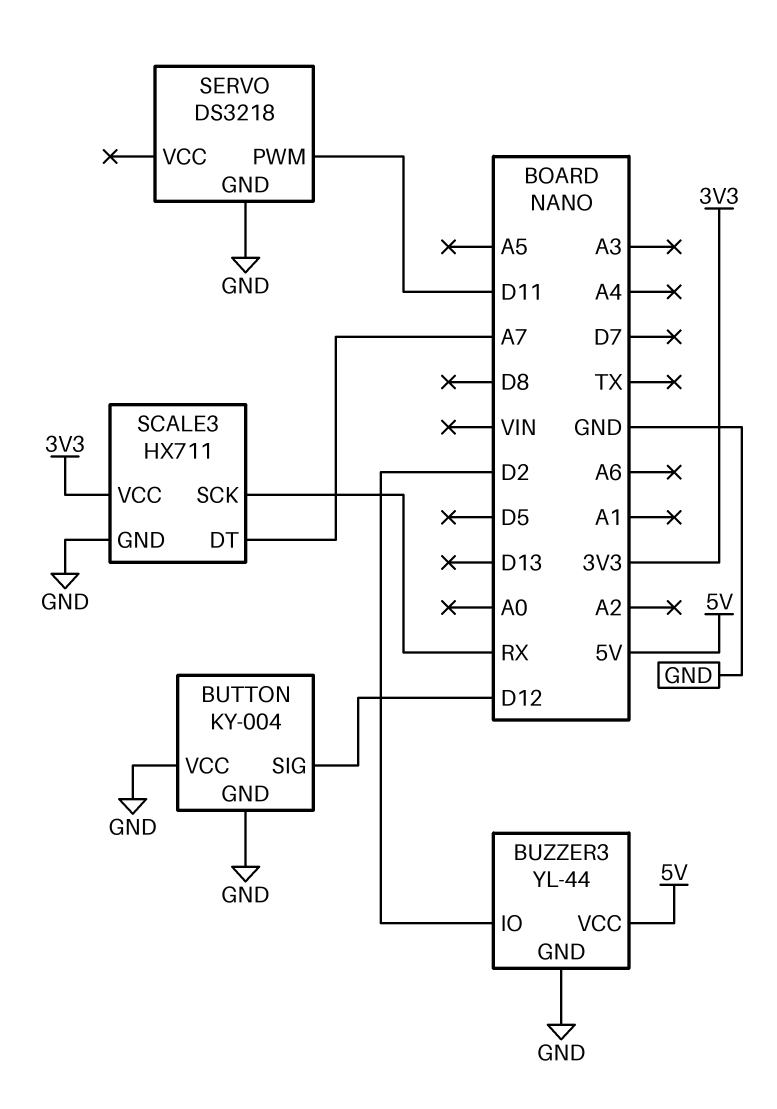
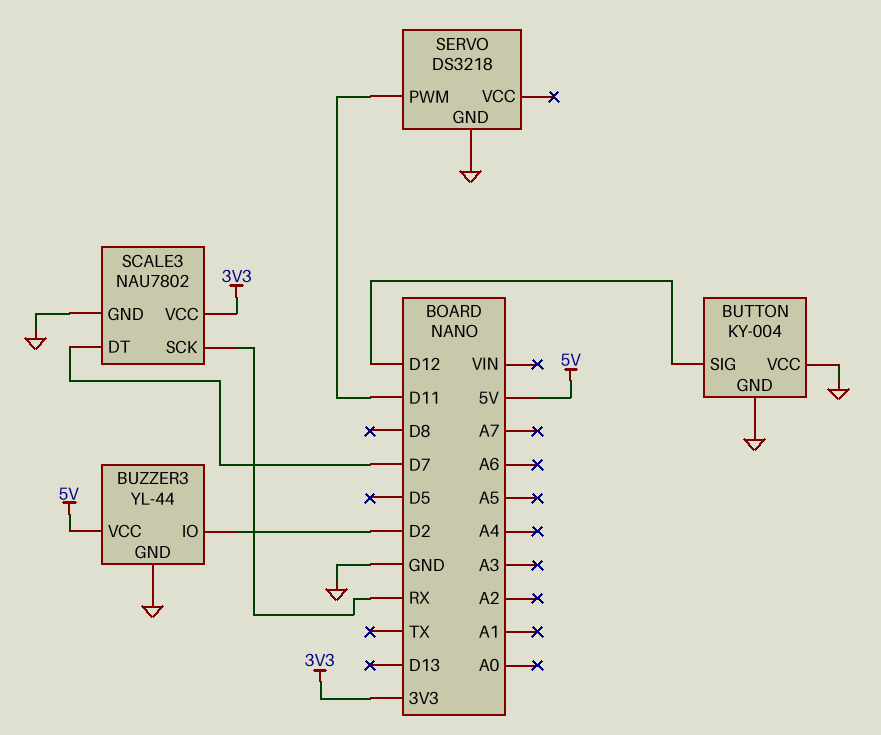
SCALE3: HX711 -> NAU7802
SCALE3 pin DT: A7 -> D7

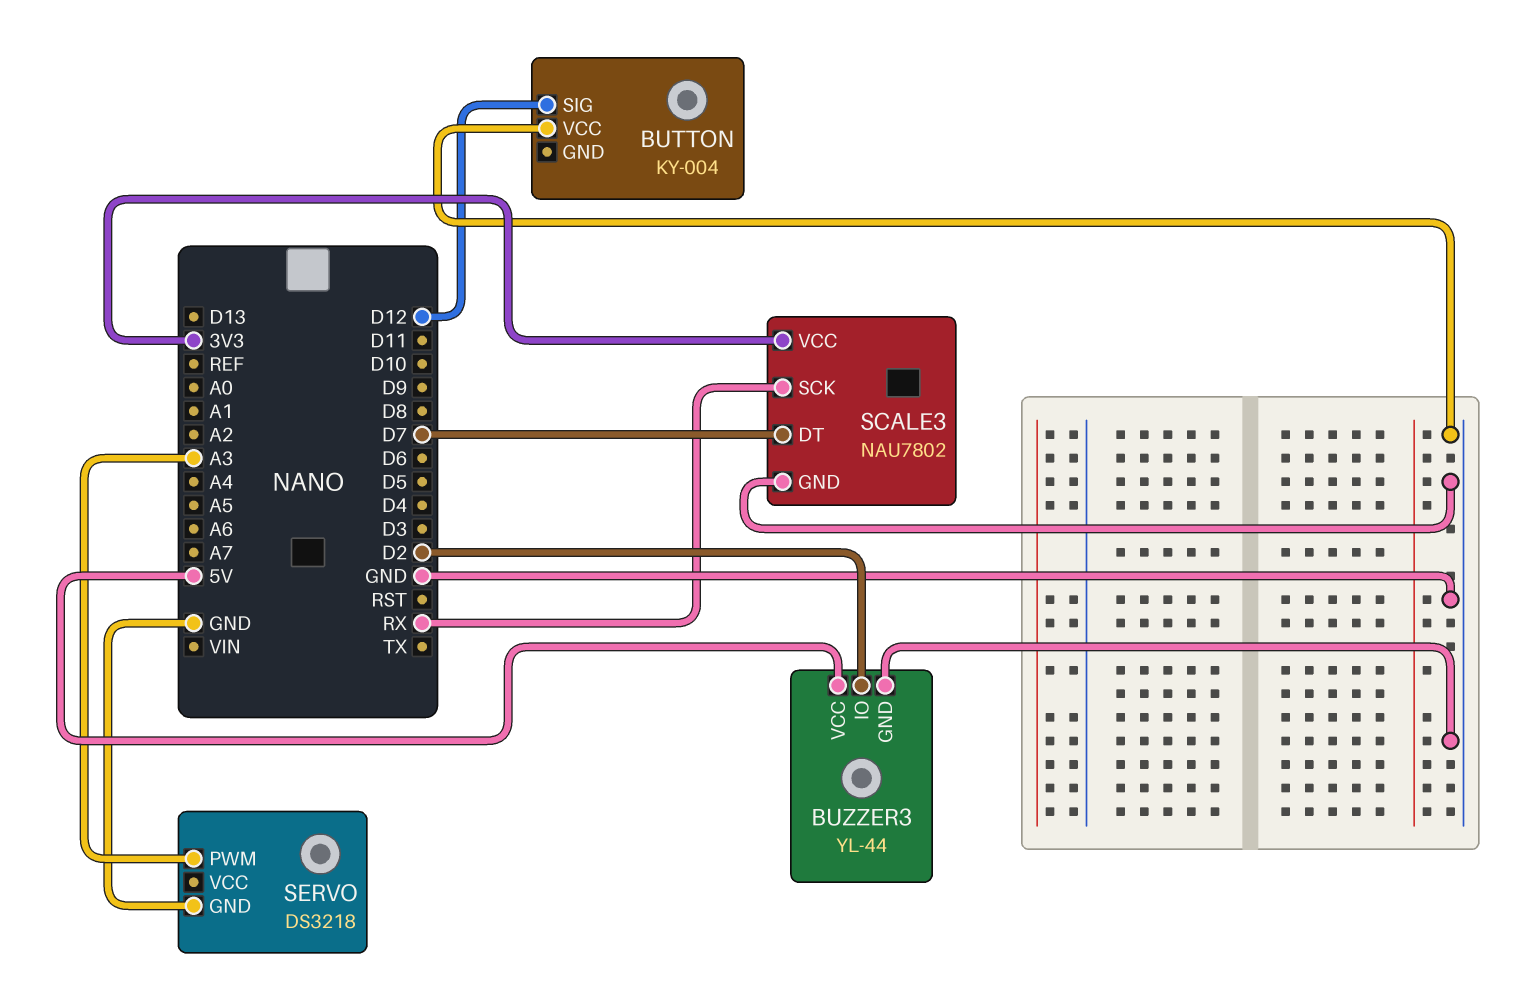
BUTTON pin GND: GND -> none
SERVO pin PWM: D11 -> A3

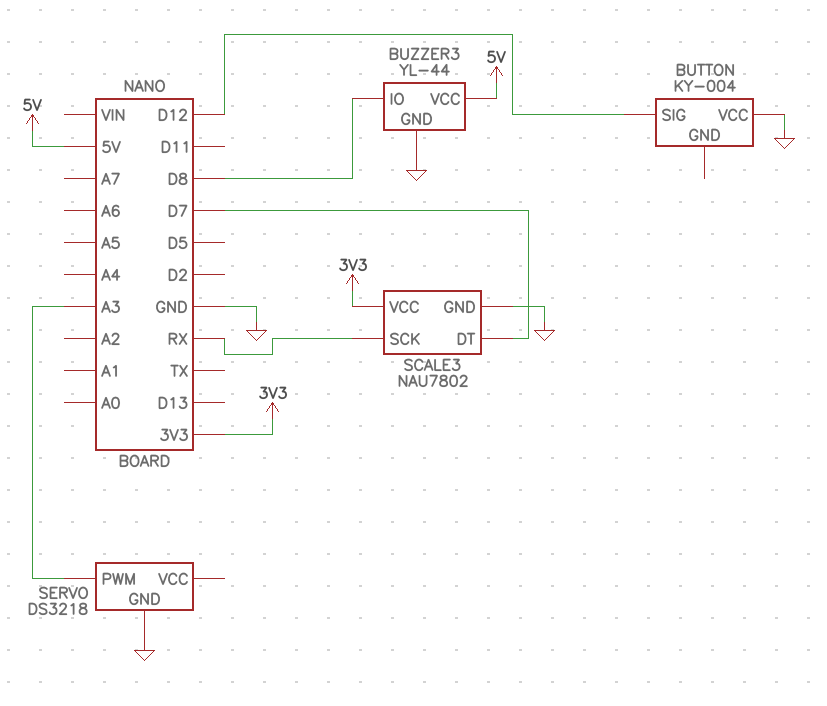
BUZZER3 pin IO: D2 -> D8

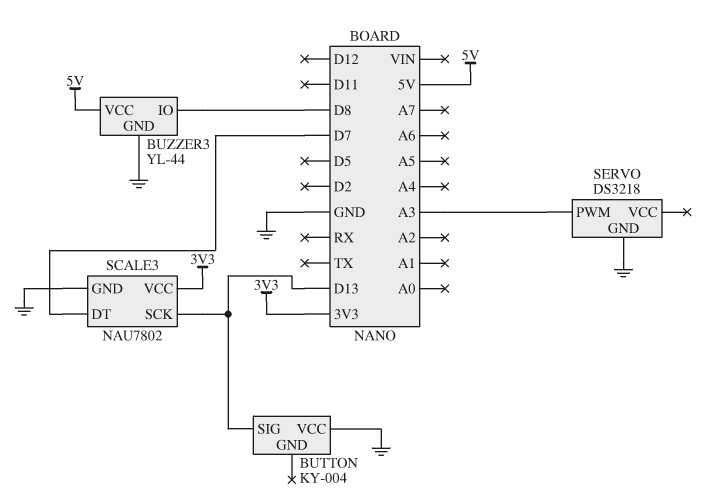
BUTTON pin SIG: D12 -> D13
SCALE3 pin SCK: RX -> D13

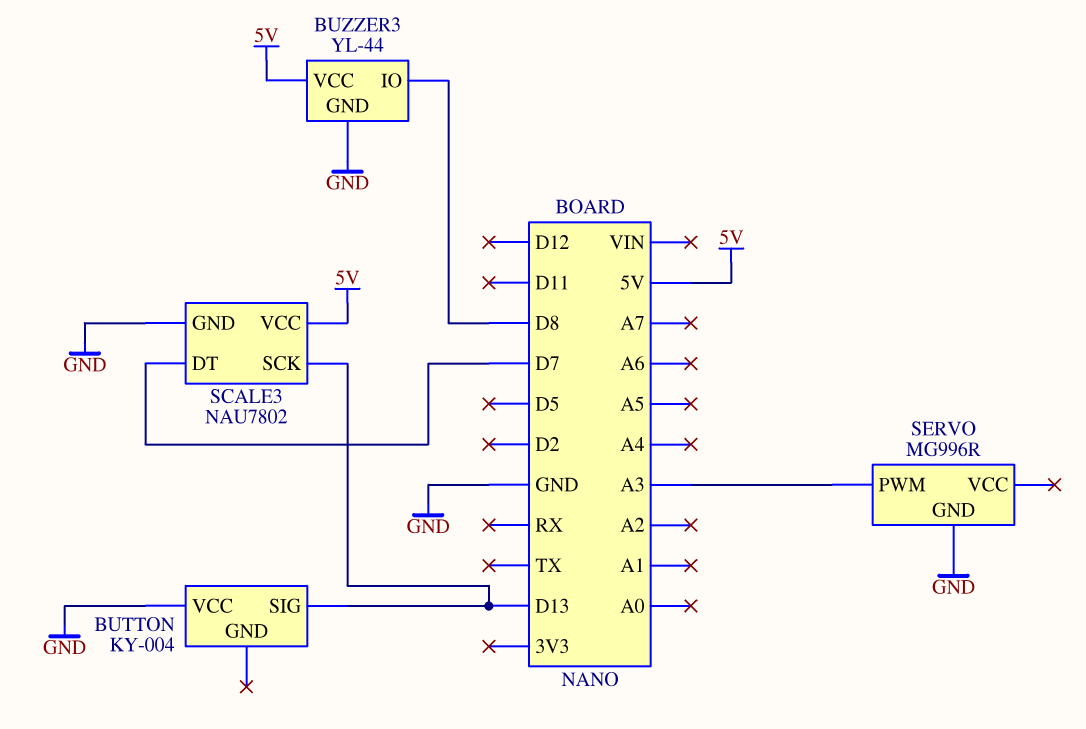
SCALE3 pin VCC: 3V3 -> 5V
SERVO: DS3218 -> MG996R

